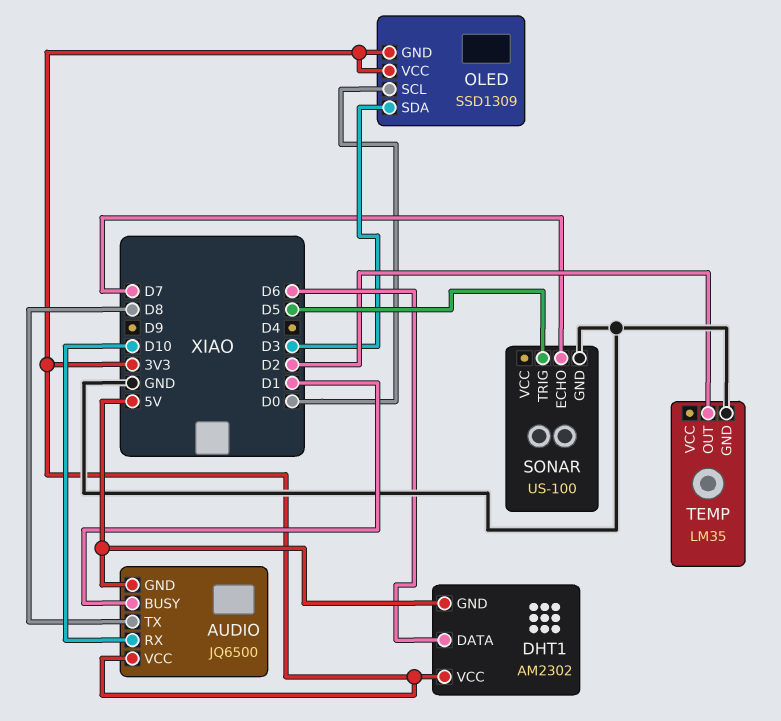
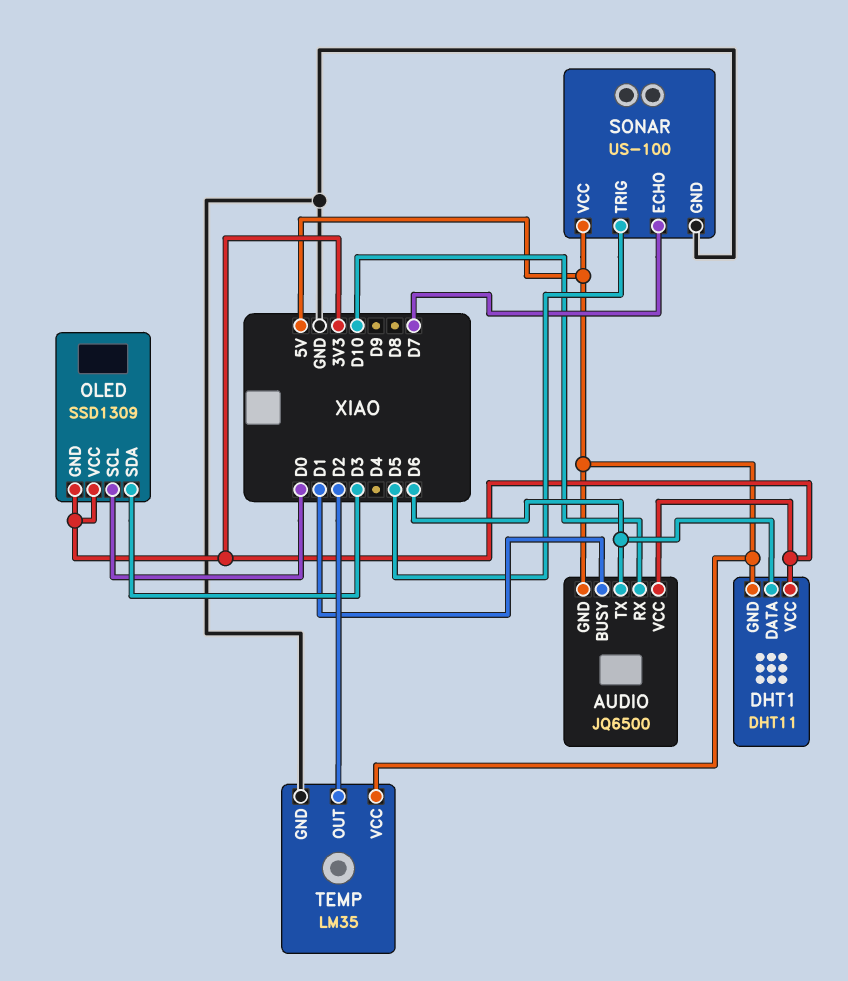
AUDIO pin TX: D8 -> D6
DHT1: AM2302 -> DHT11
SONAR pin VCC: none -> 5V
TEMP pin VCC: none -> 5V

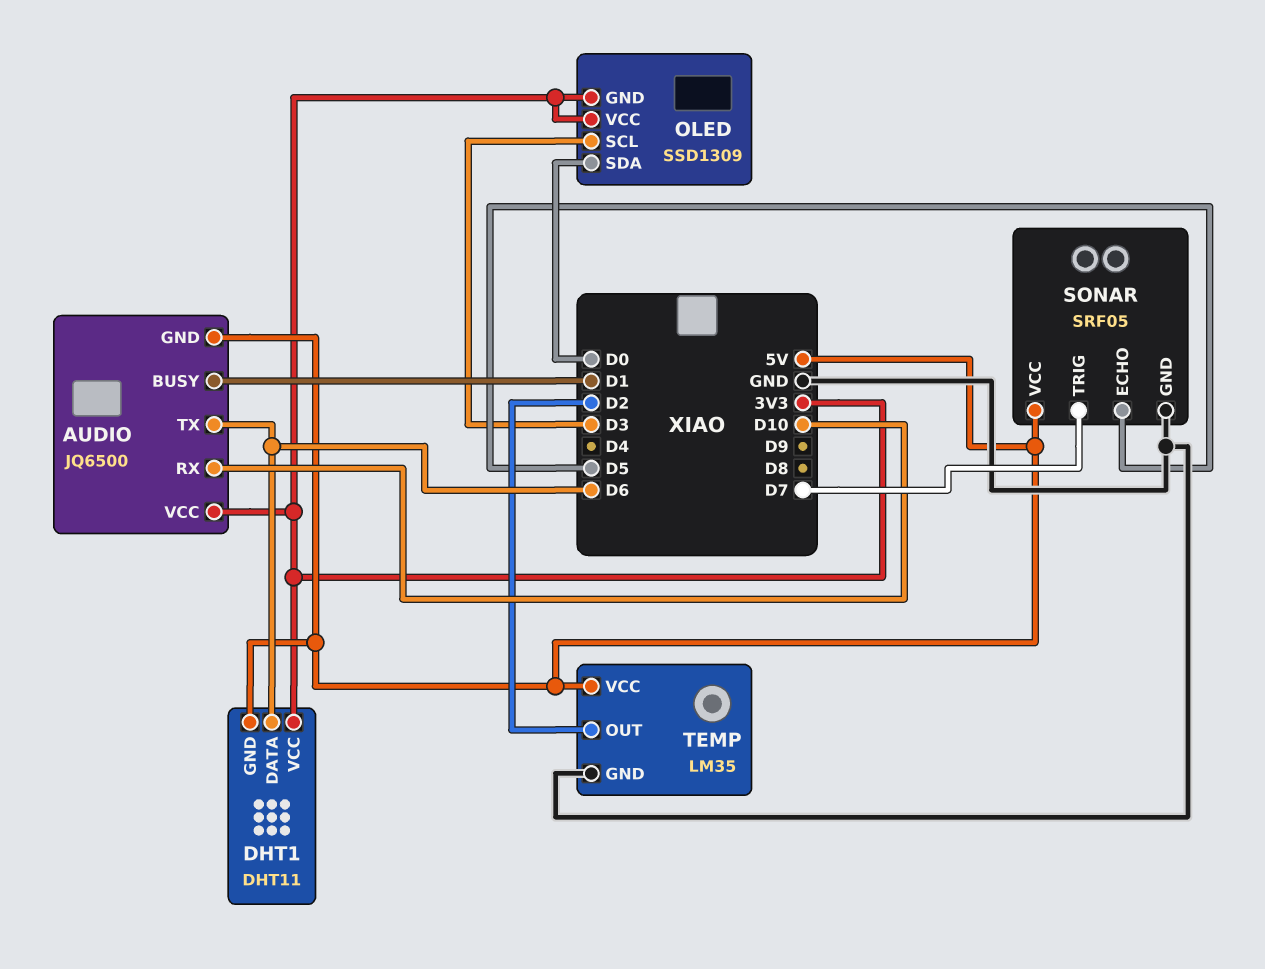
OLED pin SCL: D0 -> D3
OLED pin SDA: D3 -> D0
SONAR: US-100 -> SRF05
SONAR pin ECHO: D7 -> D5
SONAR pin TRIG: D5 -> D7

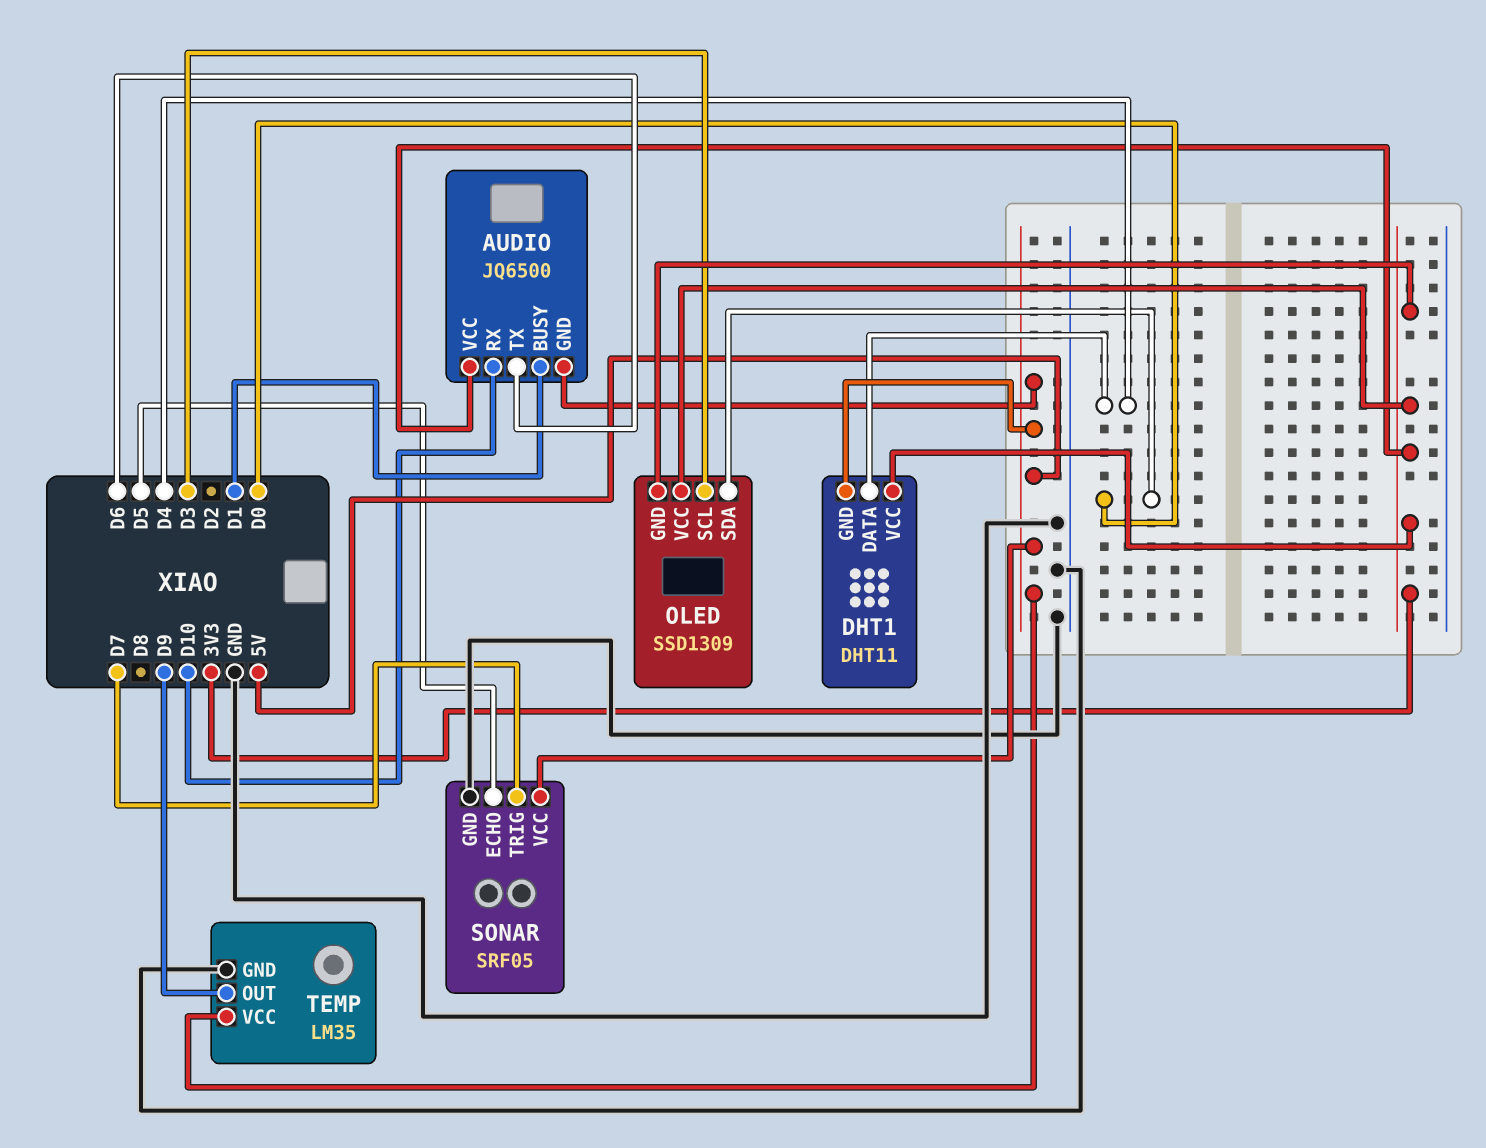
DHT1 pin DATA: D6 -> D4
TEMP pin OUT: D2 -> D9

